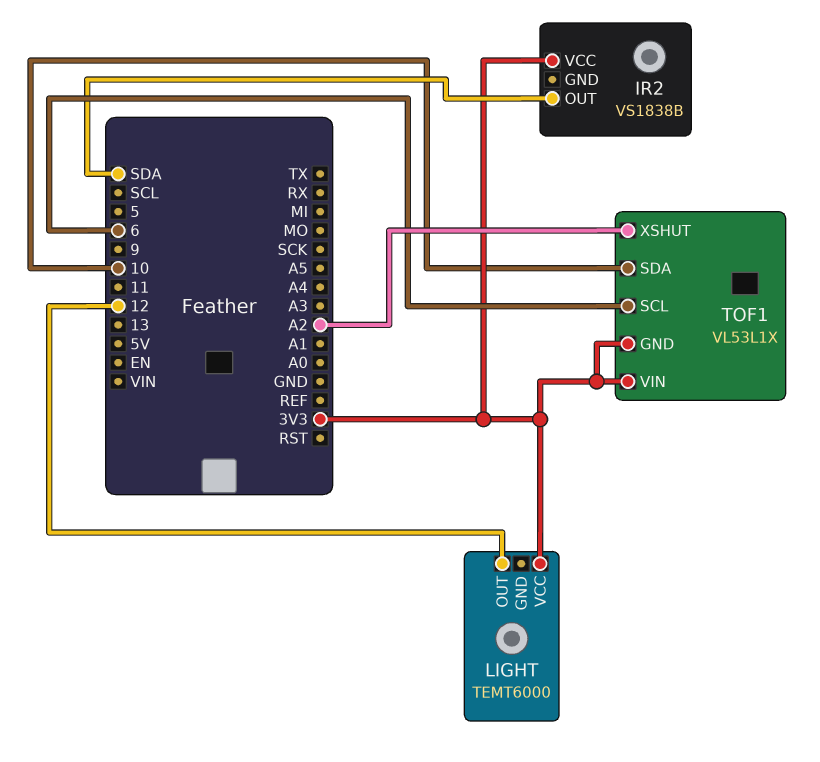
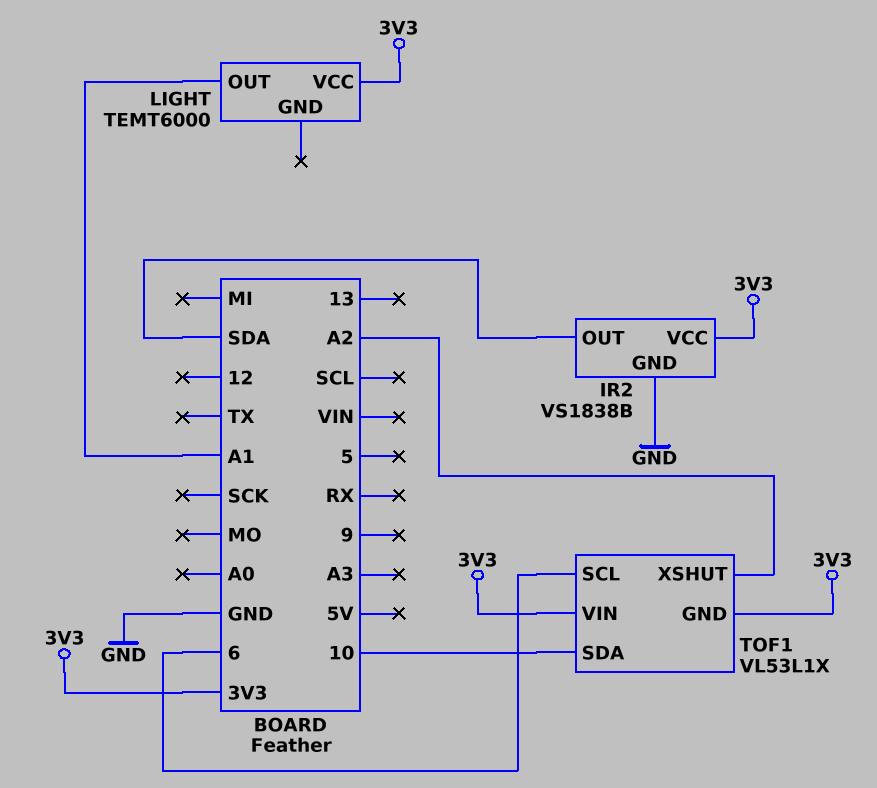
IR2 pin GND: none -> GND
LIGHT pin OUT: 12 -> A1

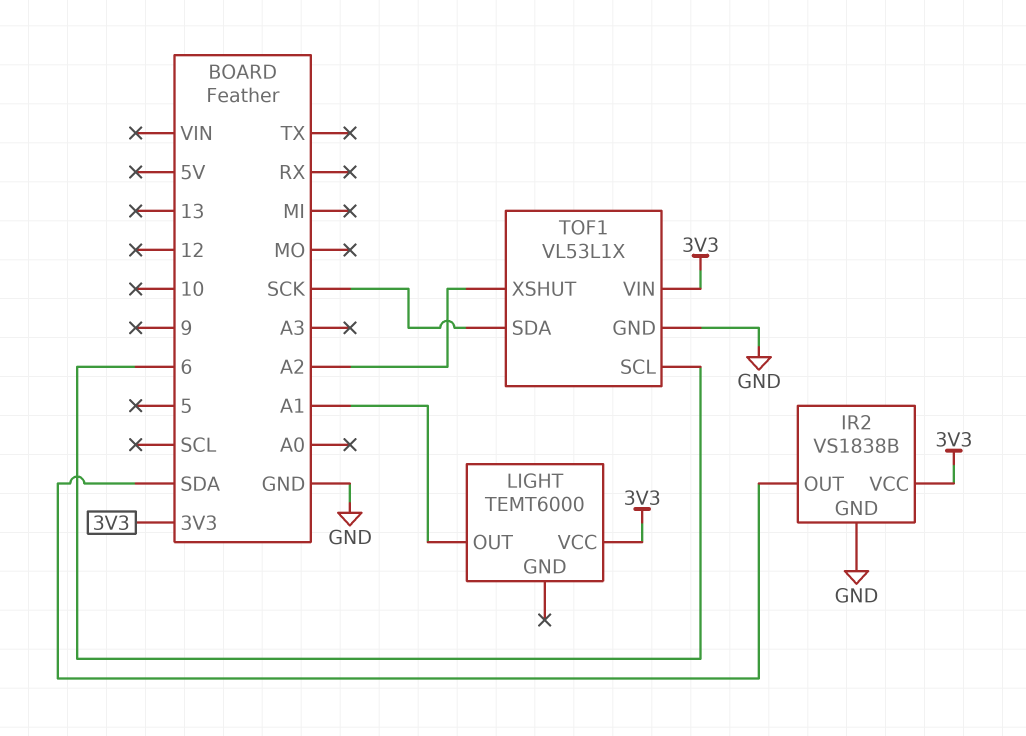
TOF1 pin GND: 3V3 -> GND
TOF1 pin SDA: 10 -> SCK

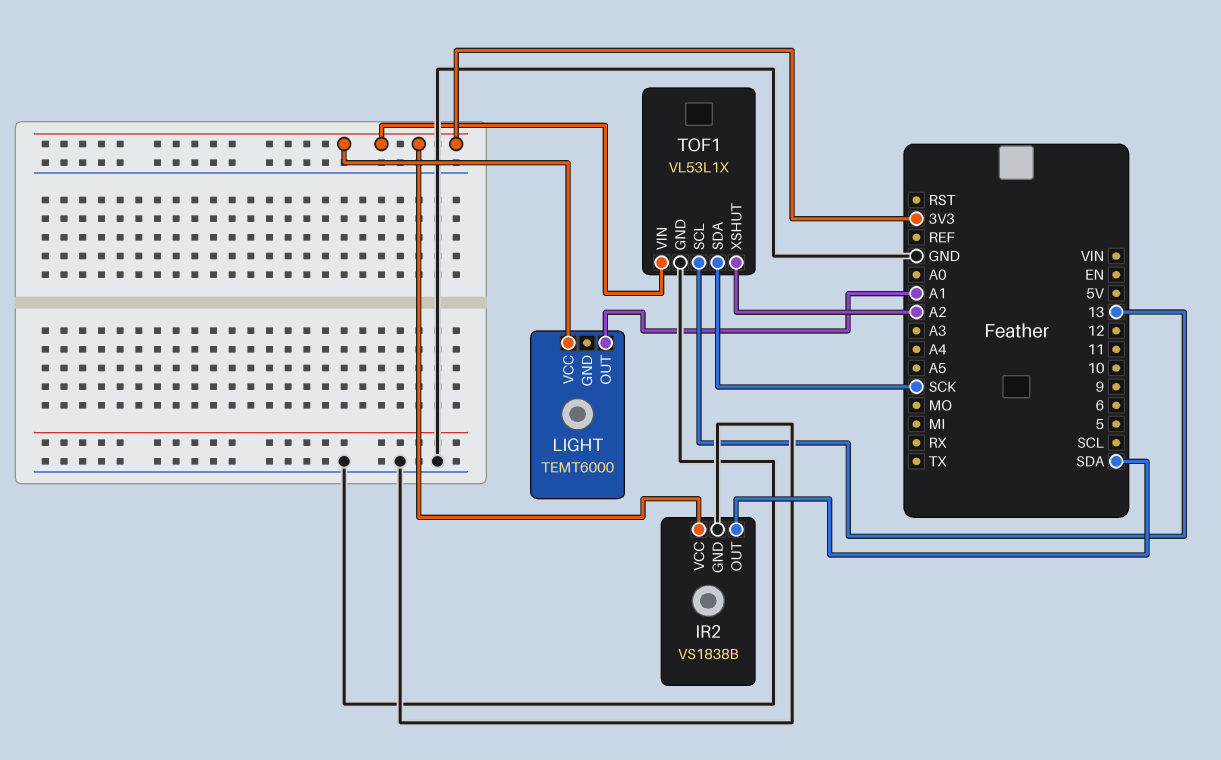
TOF1 pin SCL: 6 -> 13

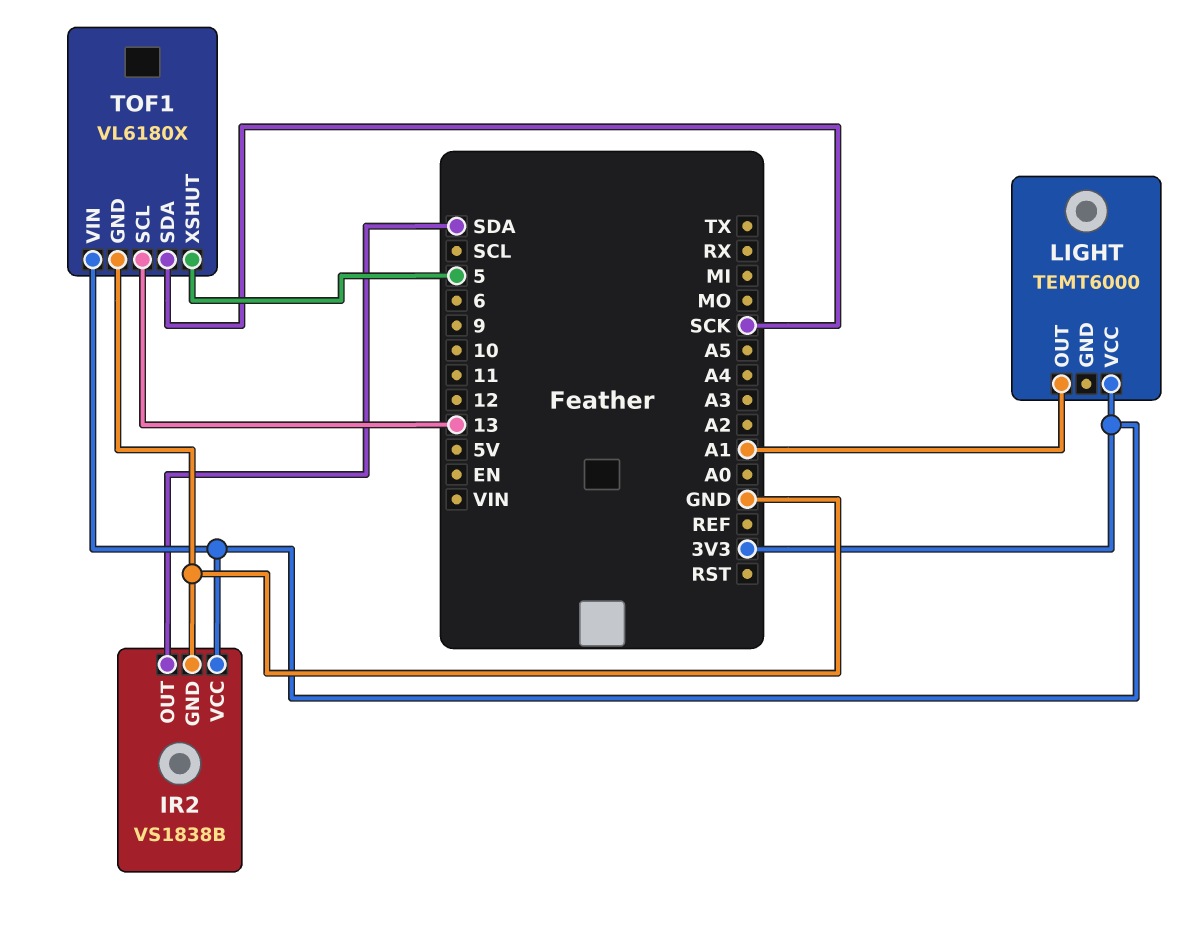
TOF1: VL53L1X -> VL6180X
TOF1 pin XSHUT: A2 -> 5

